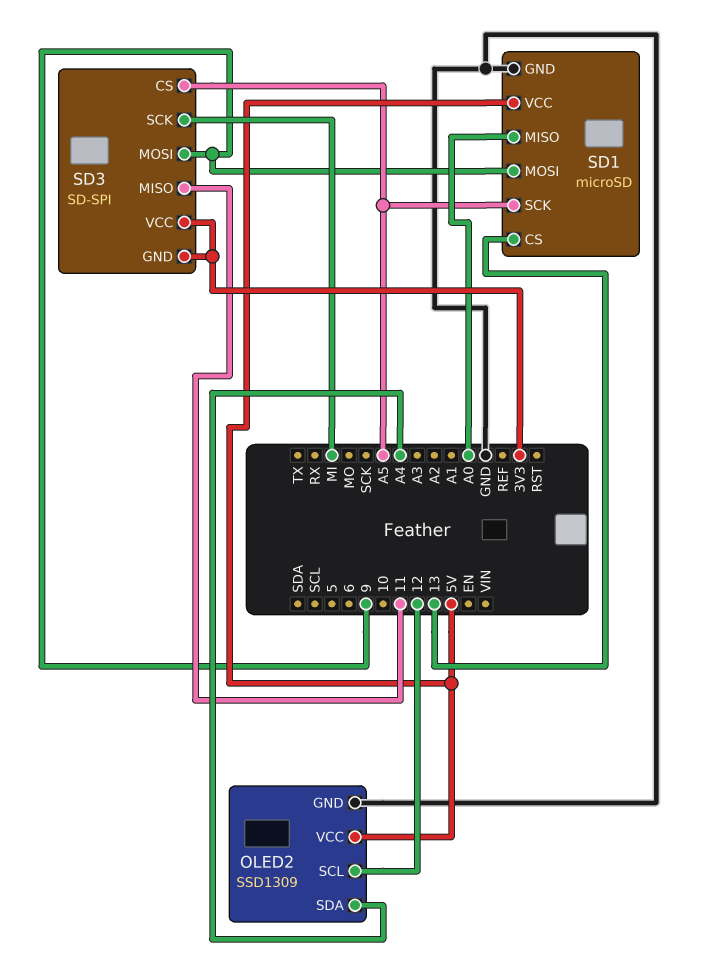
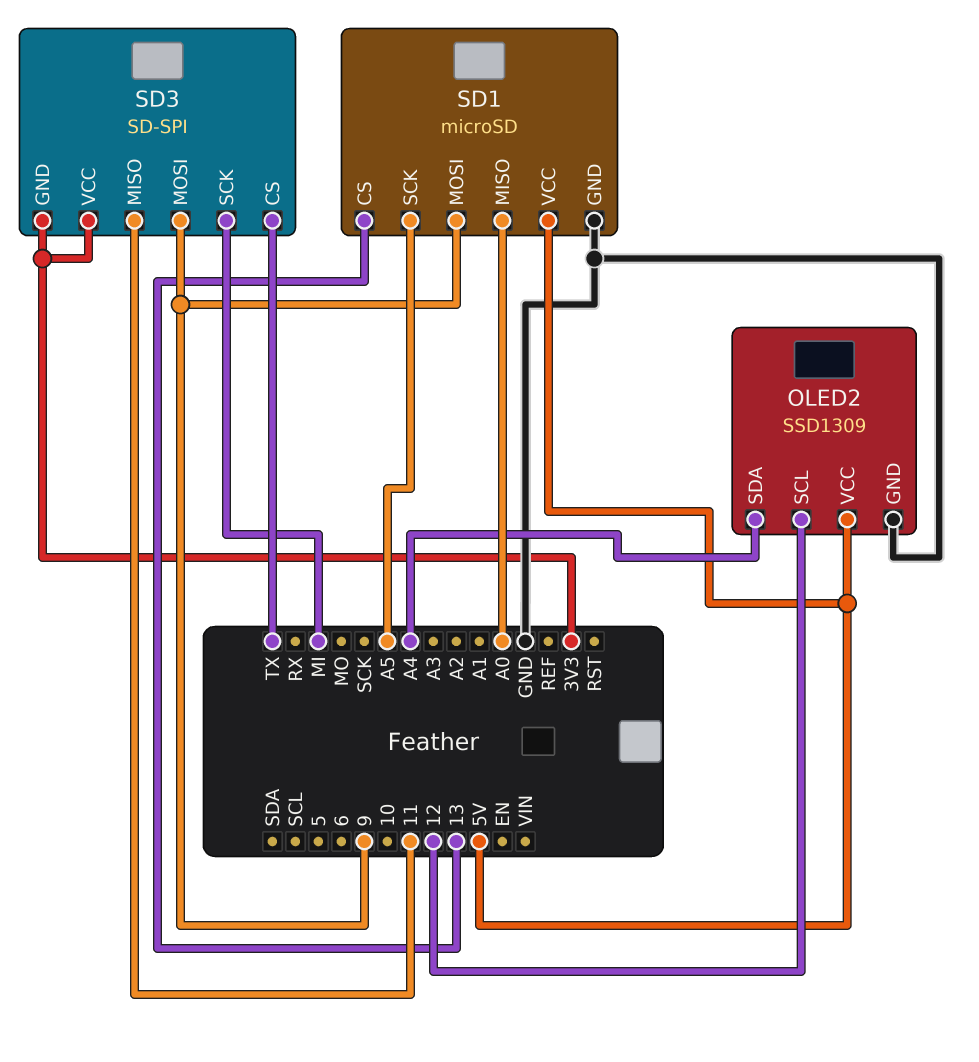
SD3 pin CS: A5 -> TX

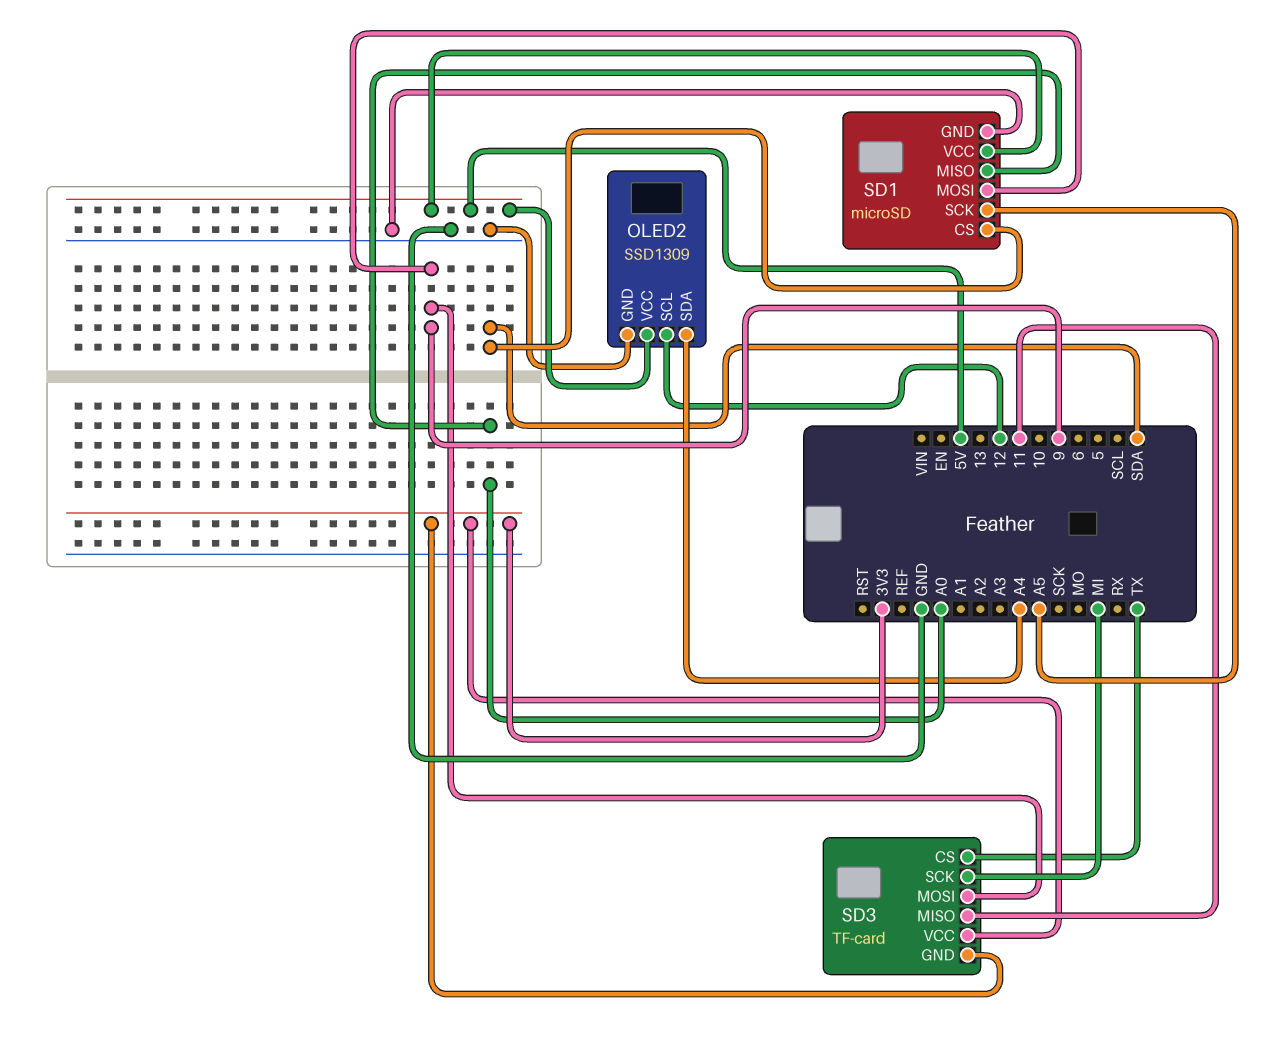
SD1 pin CS: 13 -> SDA
SD3: SD-SPI -> TF-card

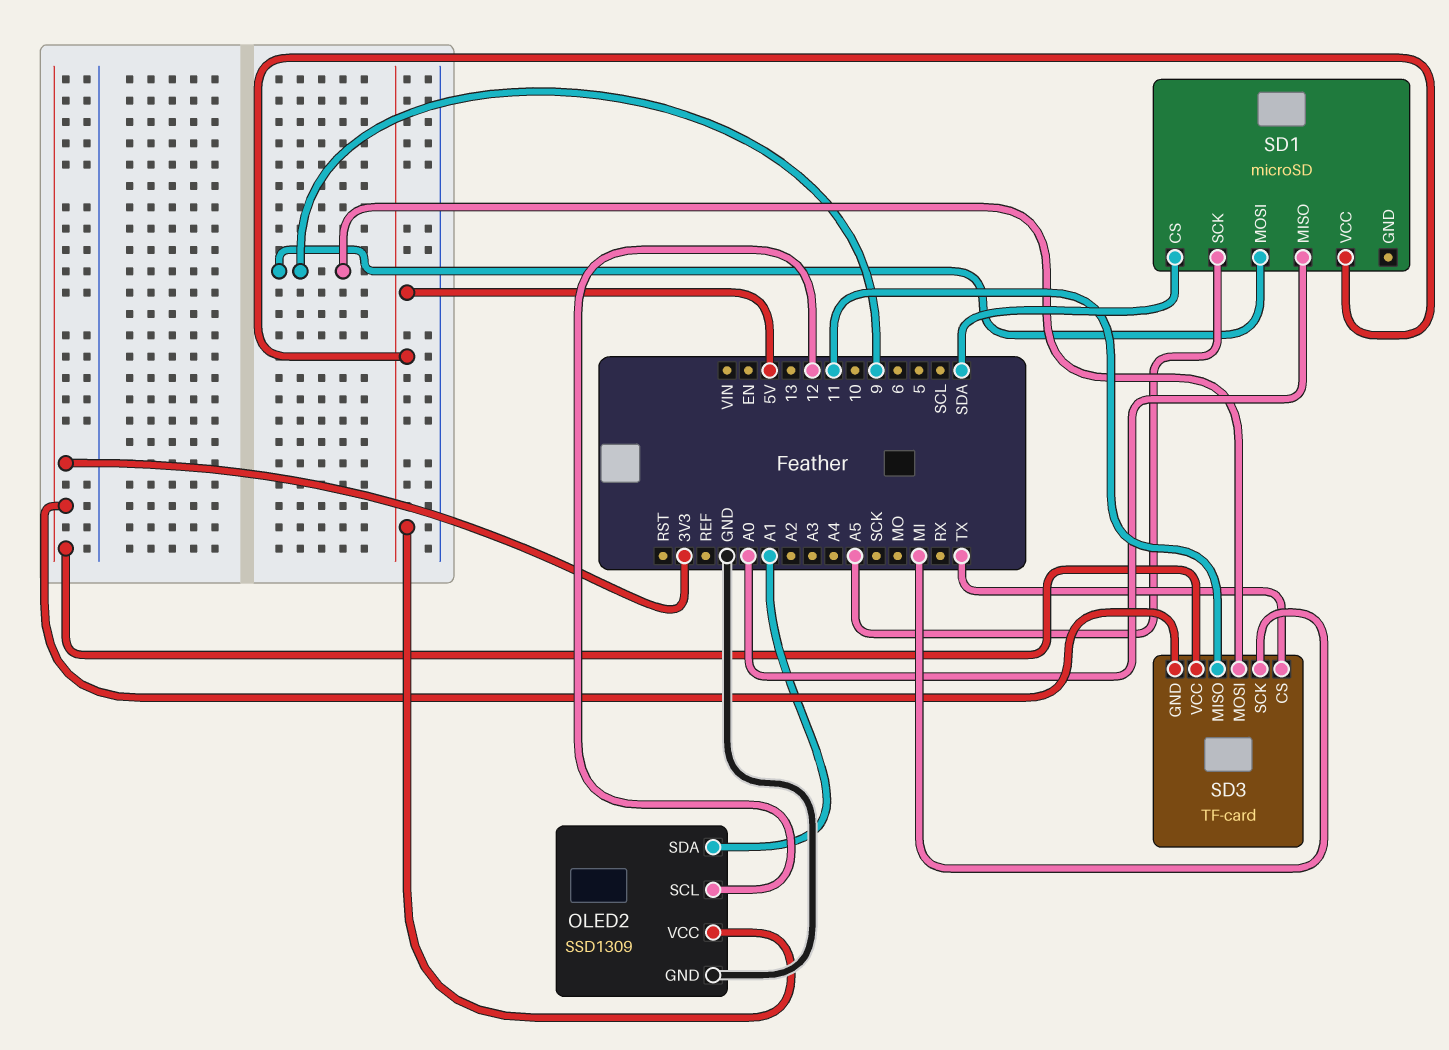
OLED2 pin SDA: A4 -> A1
SD1 pin GND: GND -> none

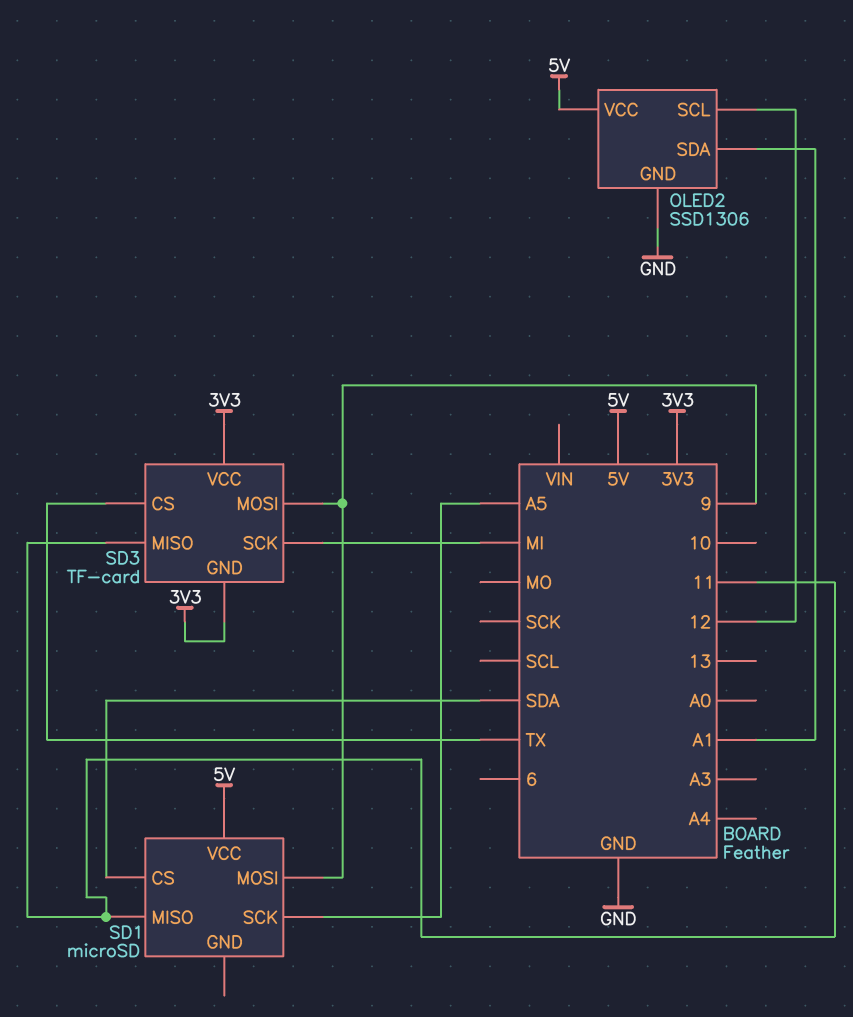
OLED2: SSD1309 -> SSD1306
SD1 pin MISO: A0 -> 11

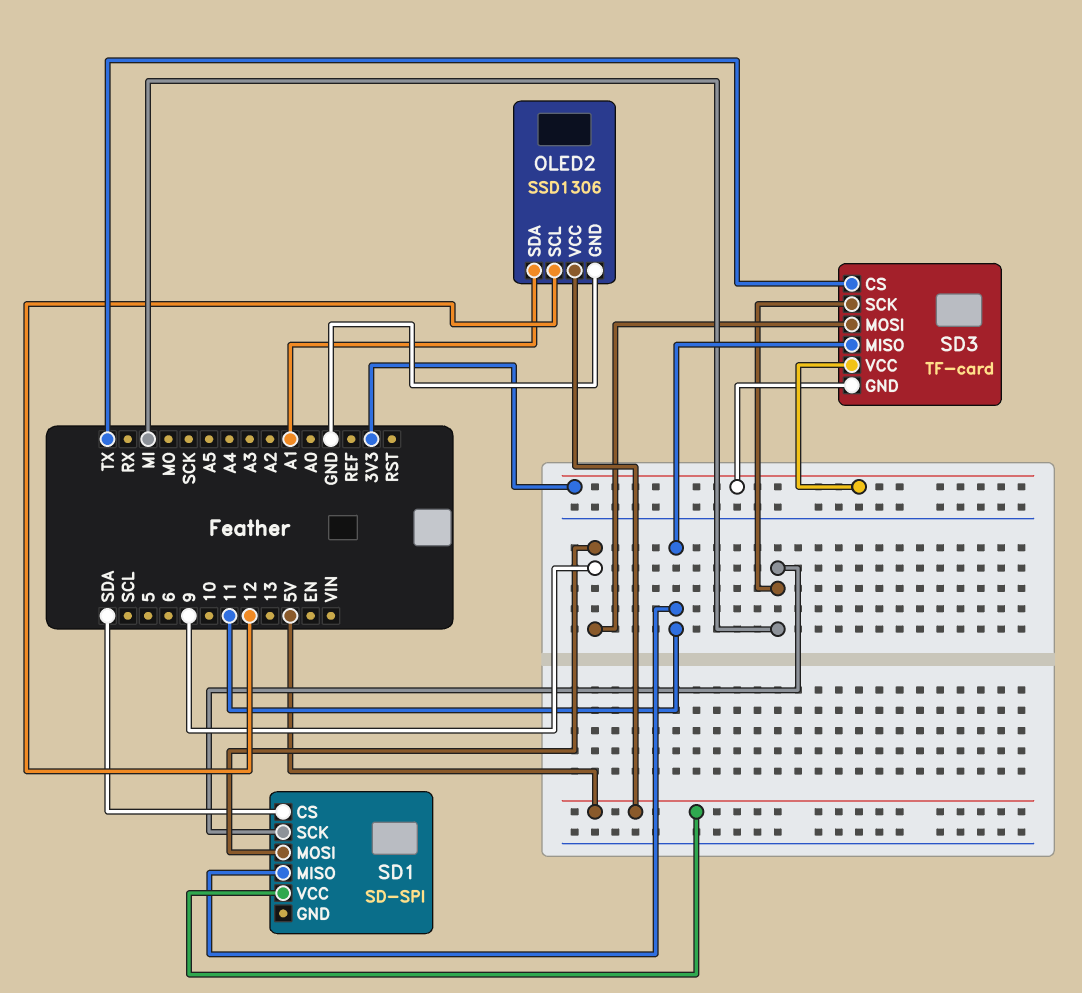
SD1: microSD -> SD-SPI
SD1 pin SCK: A5 -> MI

